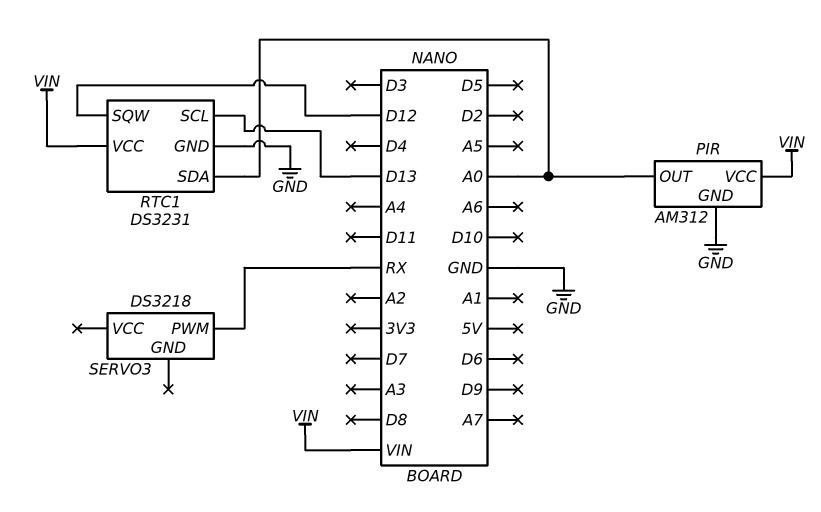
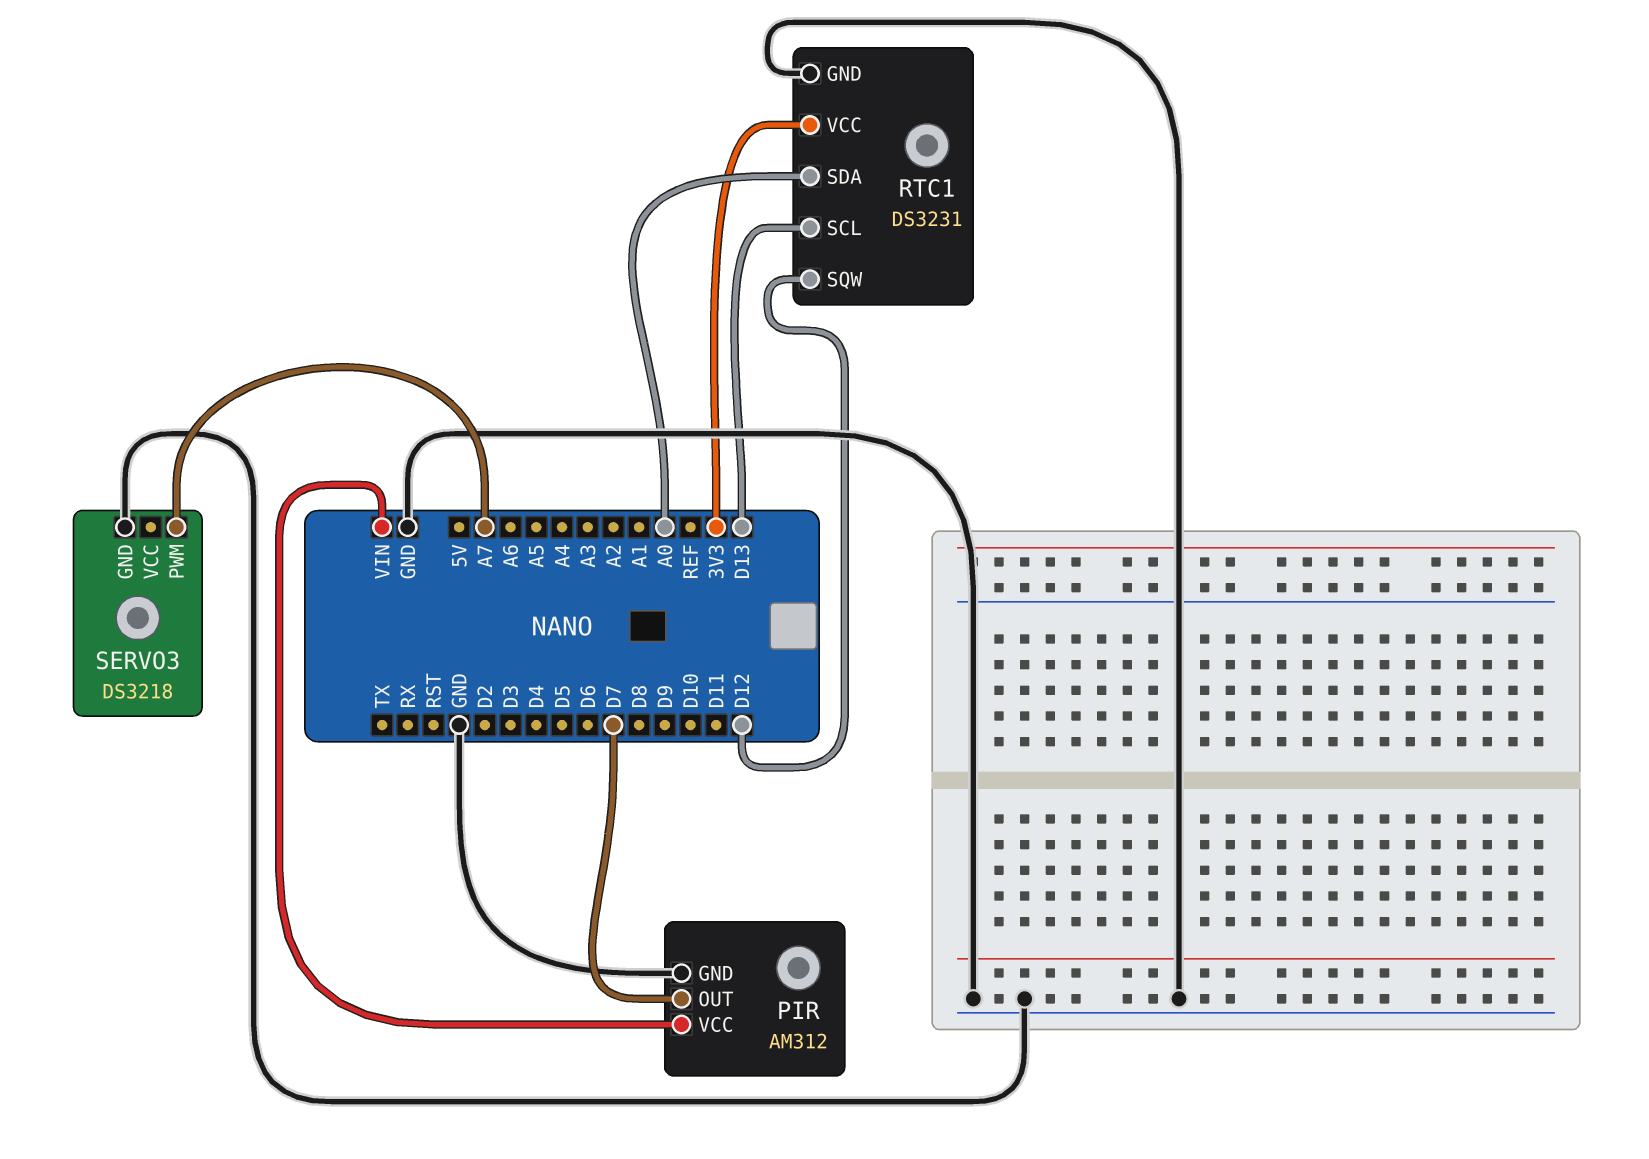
PIR pin OUT: A0 -> D7
RTC1 pin VCC: VIN -> 3V3
SERVO3 pin GND: none -> GND
SERVO3 pin PWM: RX -> A7

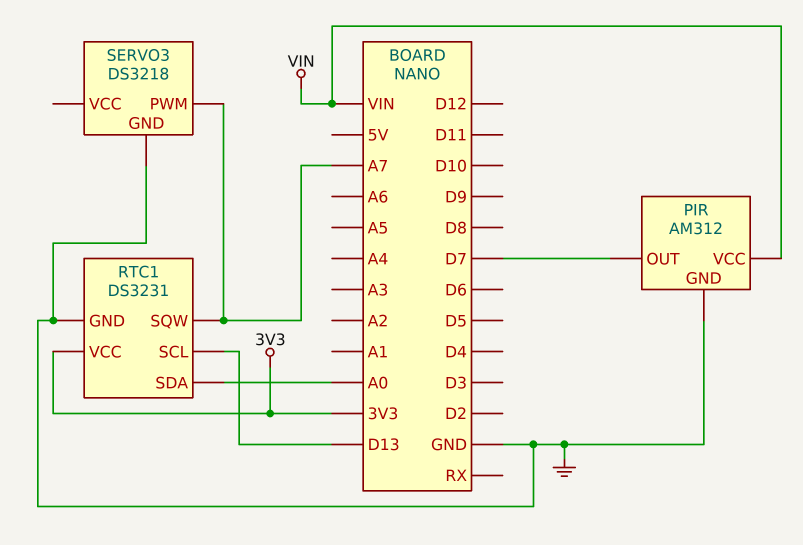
RTC1 pin SQW: D12 -> A7

